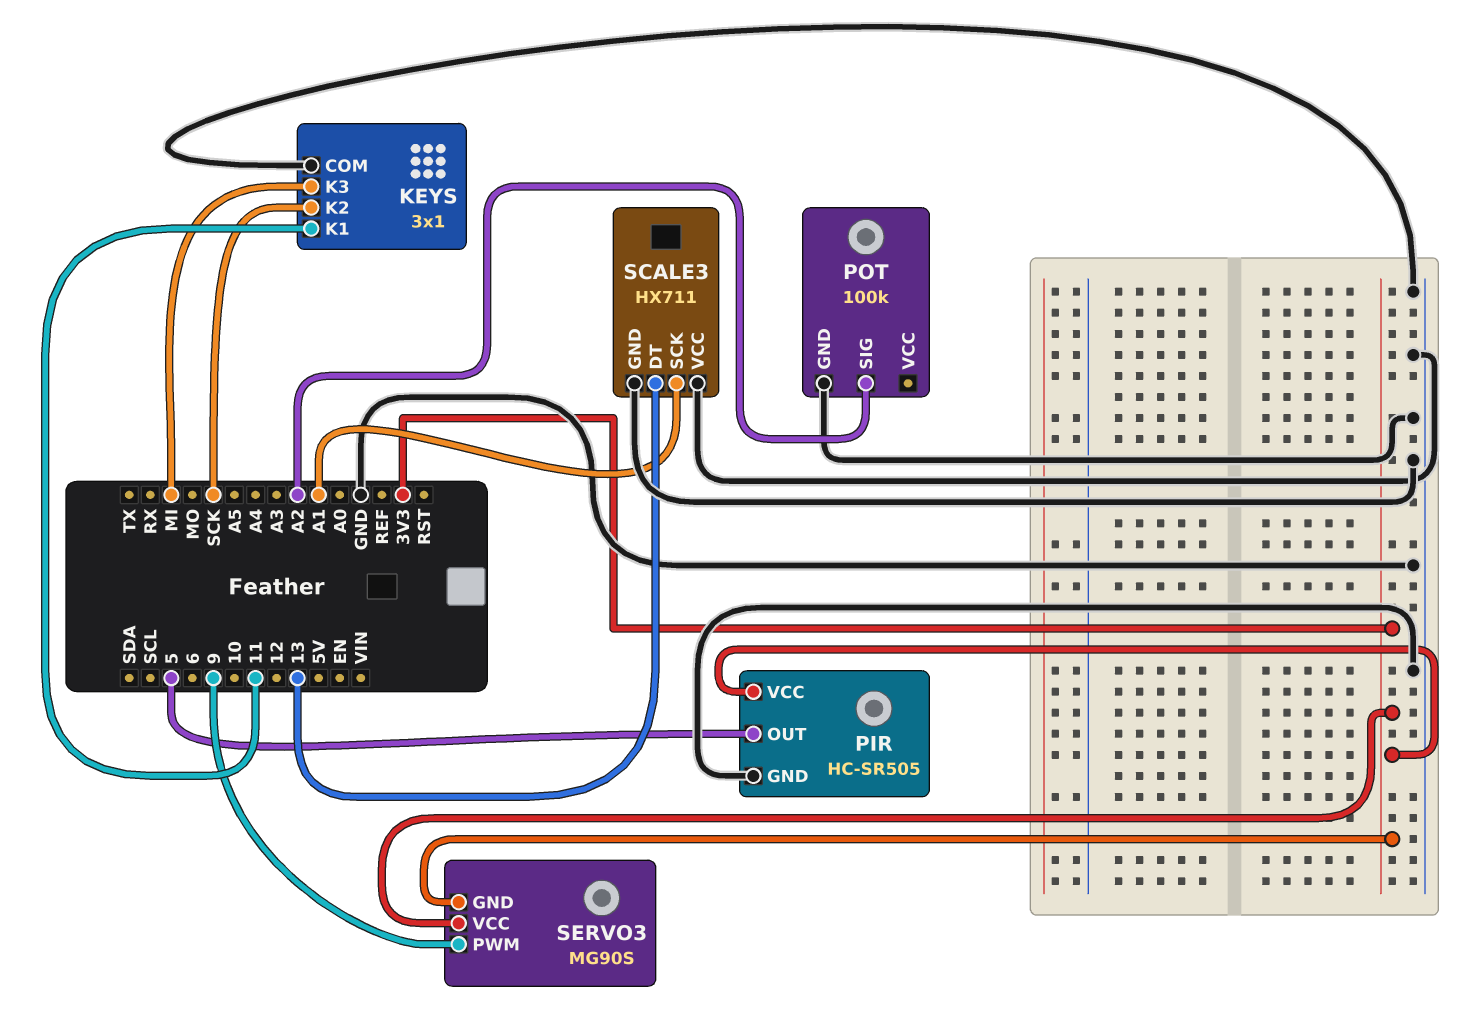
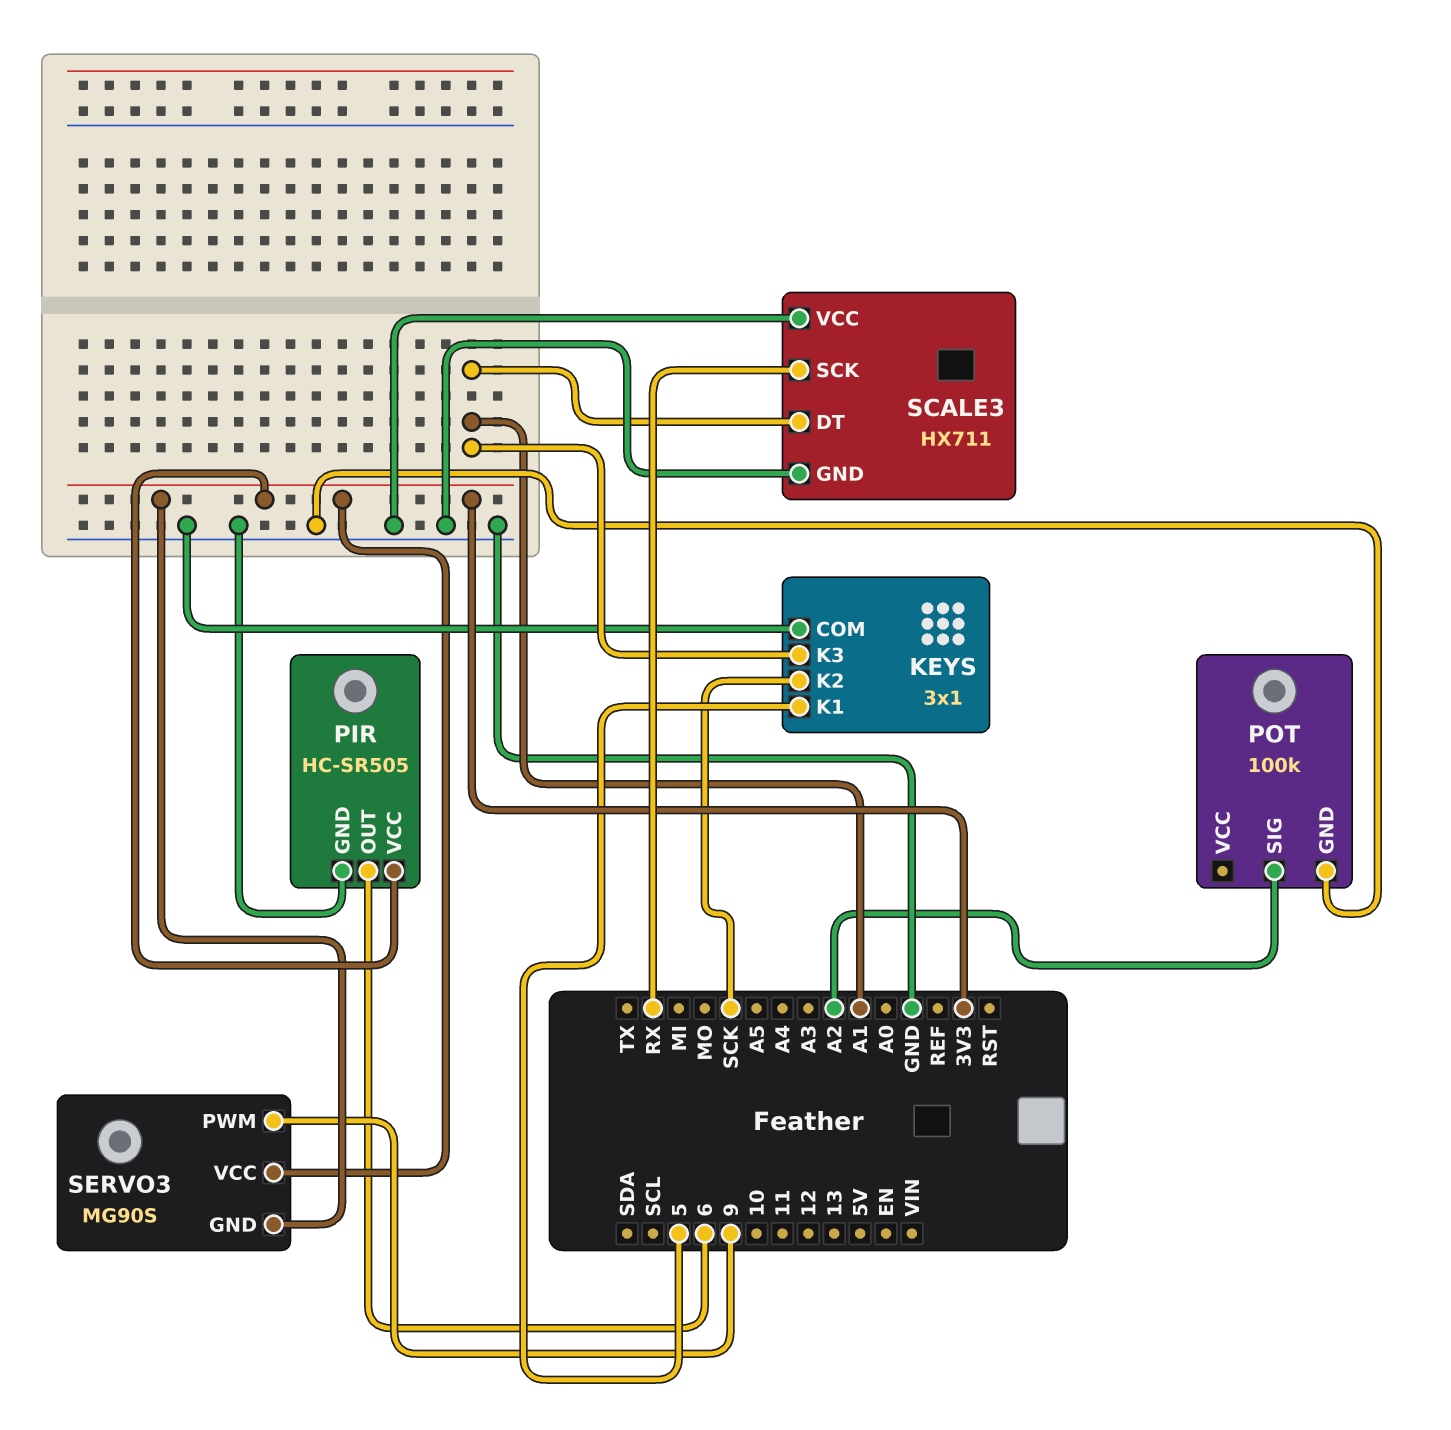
KEYS pin K1: 11 -> 5
KEYS pin K3: MI -> A1
PIR pin OUT: 5 -> 6
SCALE3 pin DT: 13 -> A1
SCALE3 pin SCK: A1 -> RX

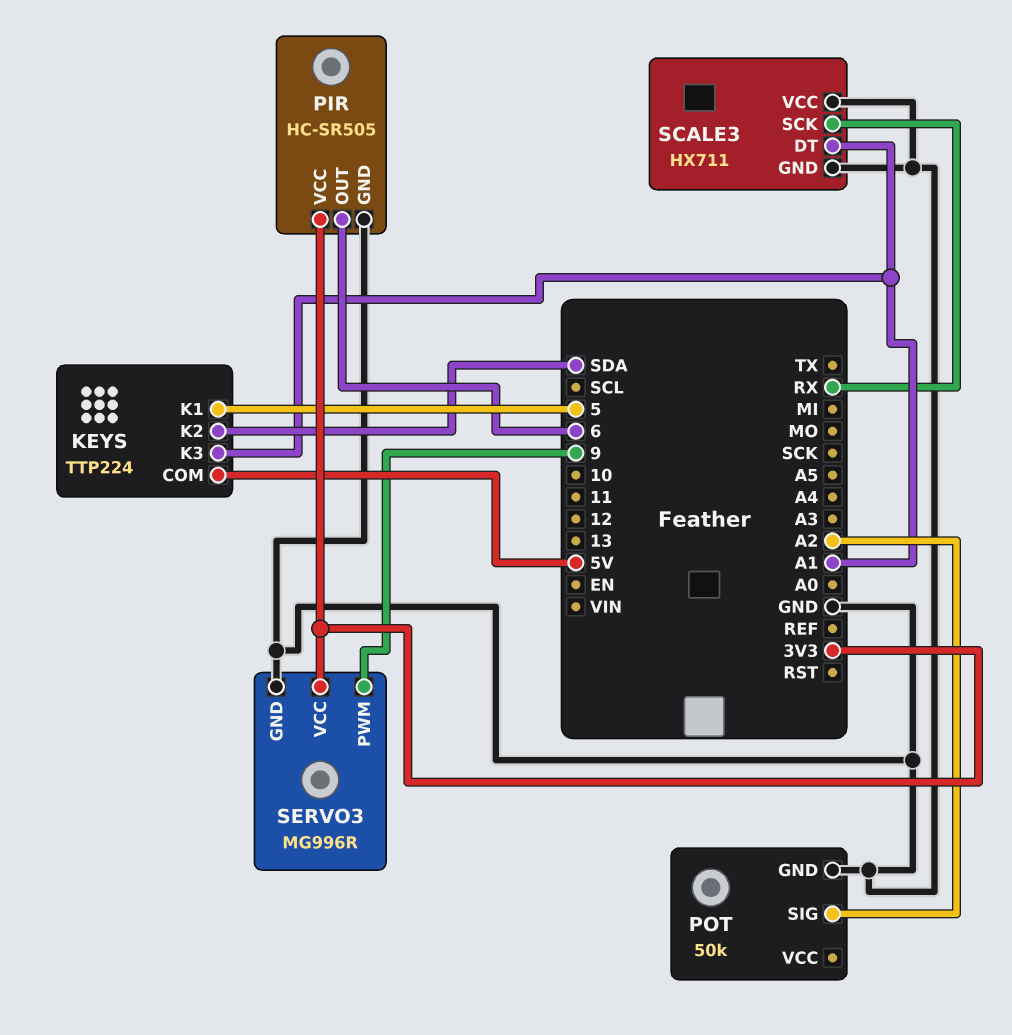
KEYS: 3x1 -> TTP224
KEYS pin COM: GND -> 5V
KEYS pin K2: SCK -> SDA
POT: 100k -> 50k
SERVO3: MG90S -> MG996R
SERVO3 pin GND: 3V3 -> GND

